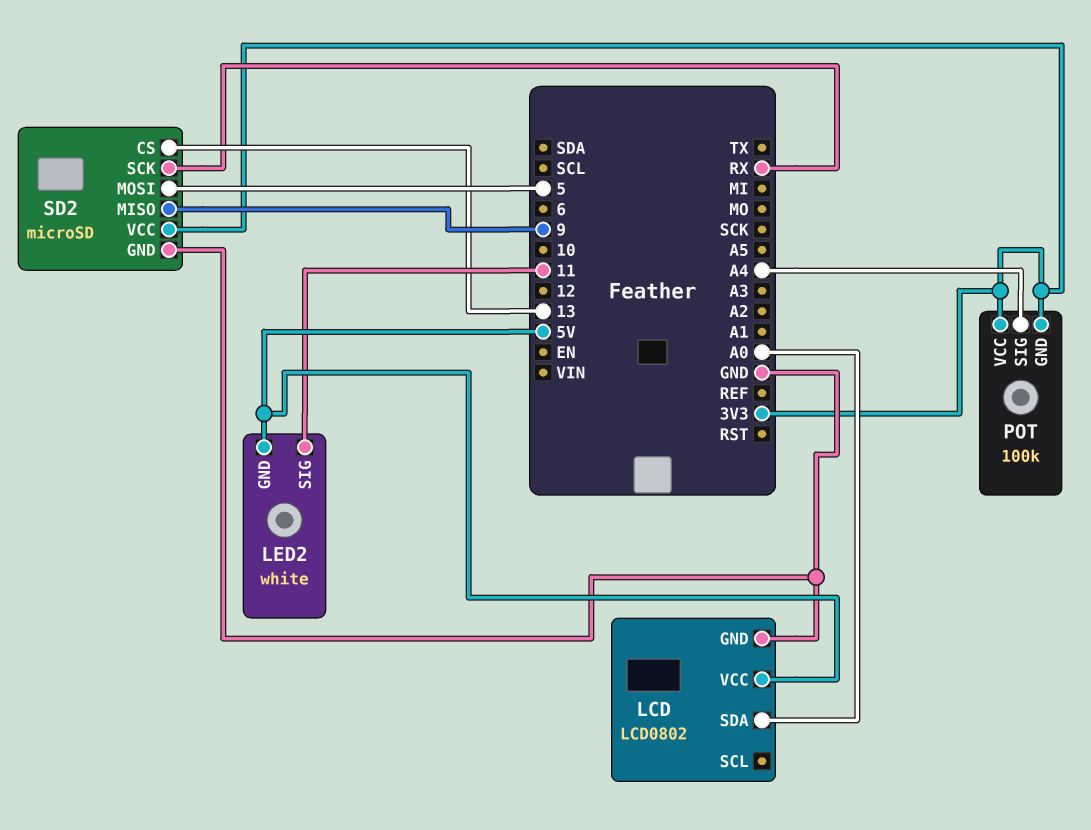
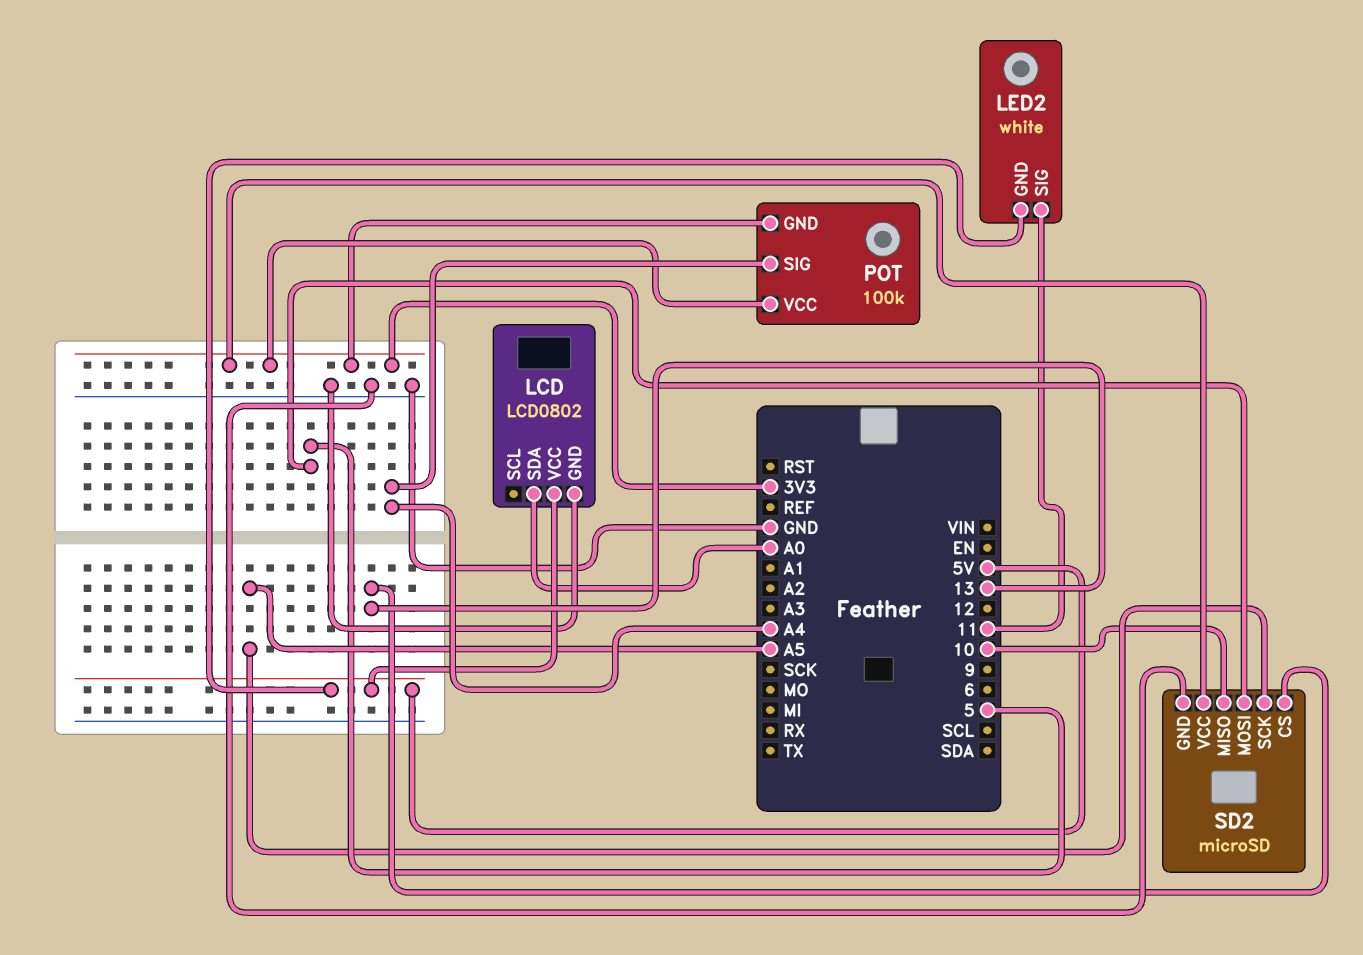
SD2 pin MISO: 9 -> 10
SD2 pin SCK: RX -> A5

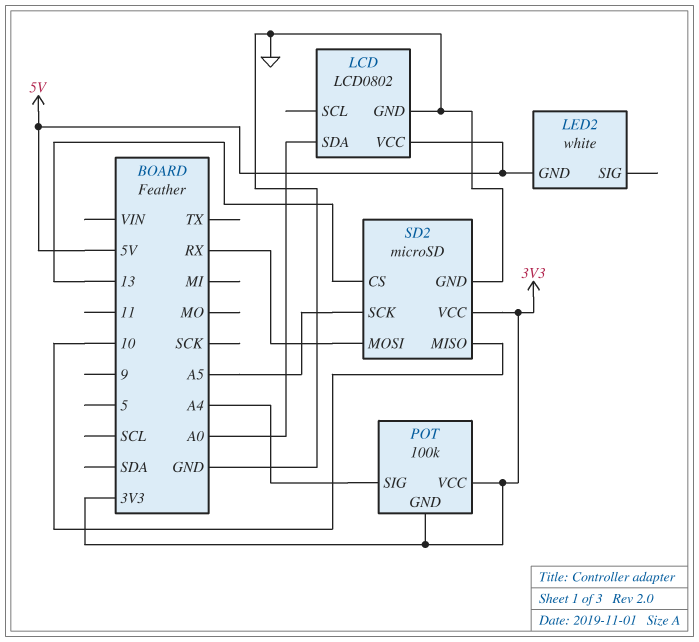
LED2 pin SIG: 11 -> none
SD2 pin MOSI: 5 -> RX

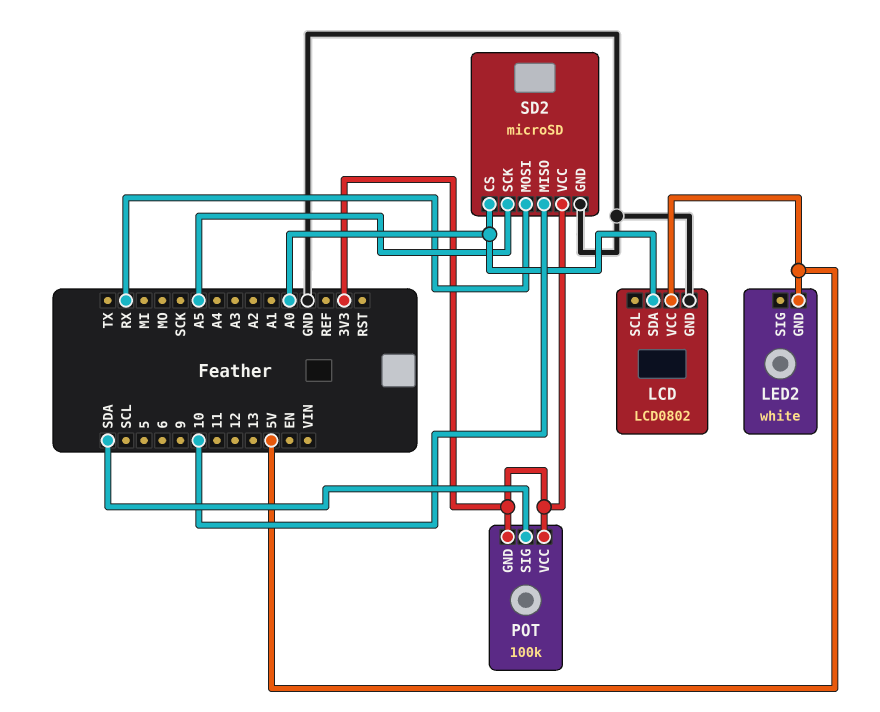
POT pin SIG: A4 -> SDA
SD2 pin CS: 13 -> A0

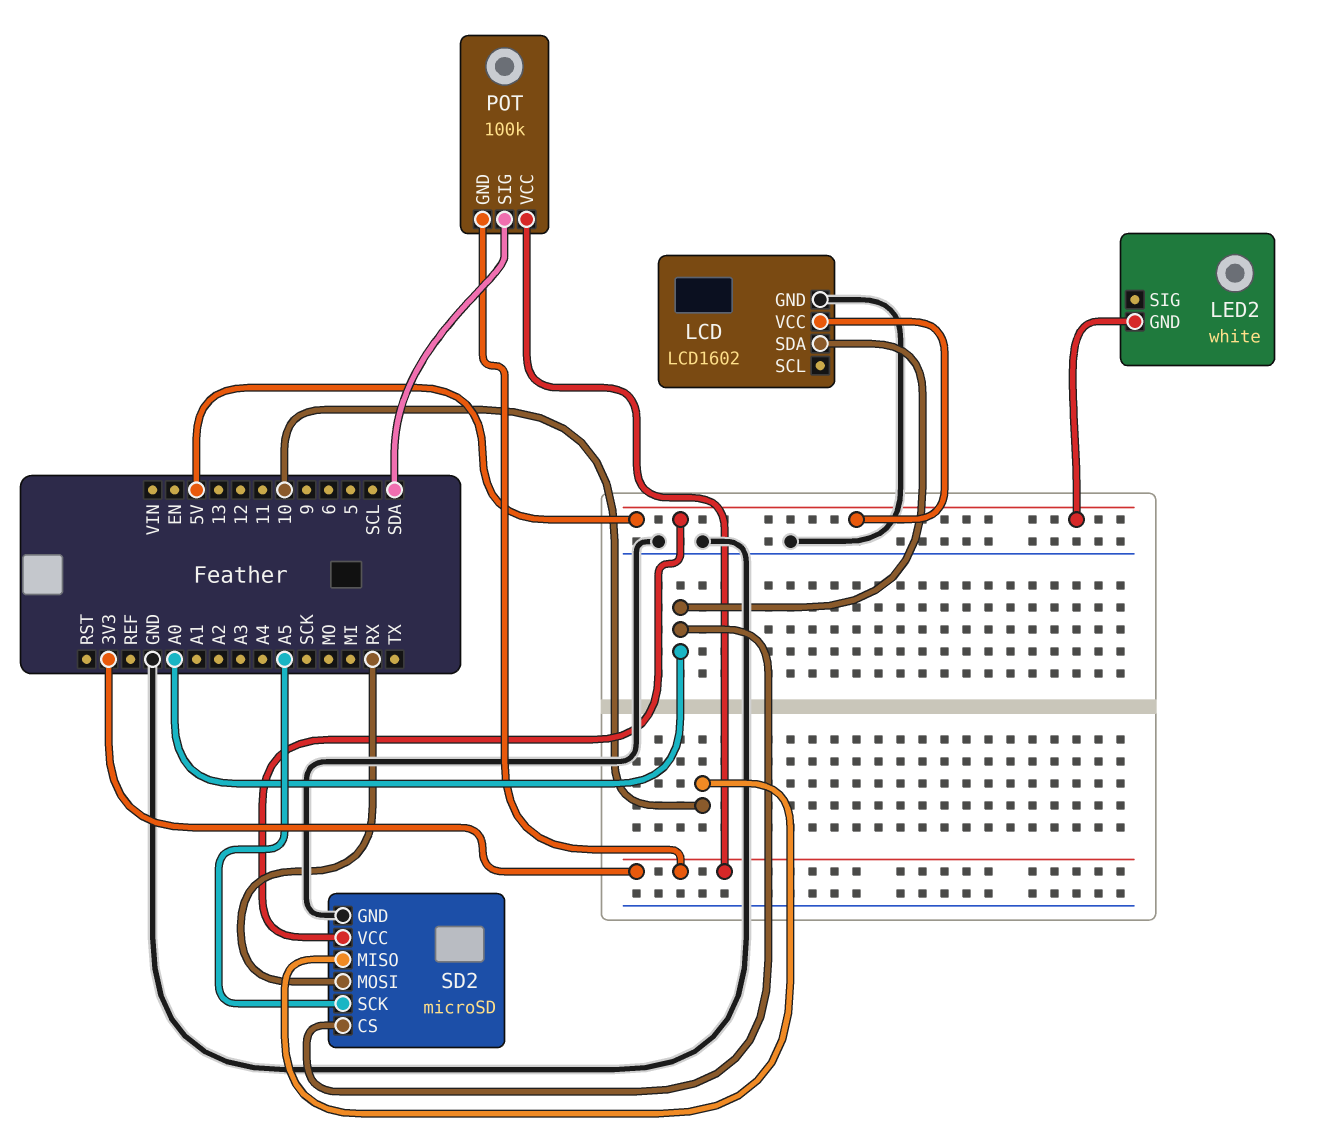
LCD: LCD0802 -> LCD1602
SD2 pin VCC: 3V3 -> 5V

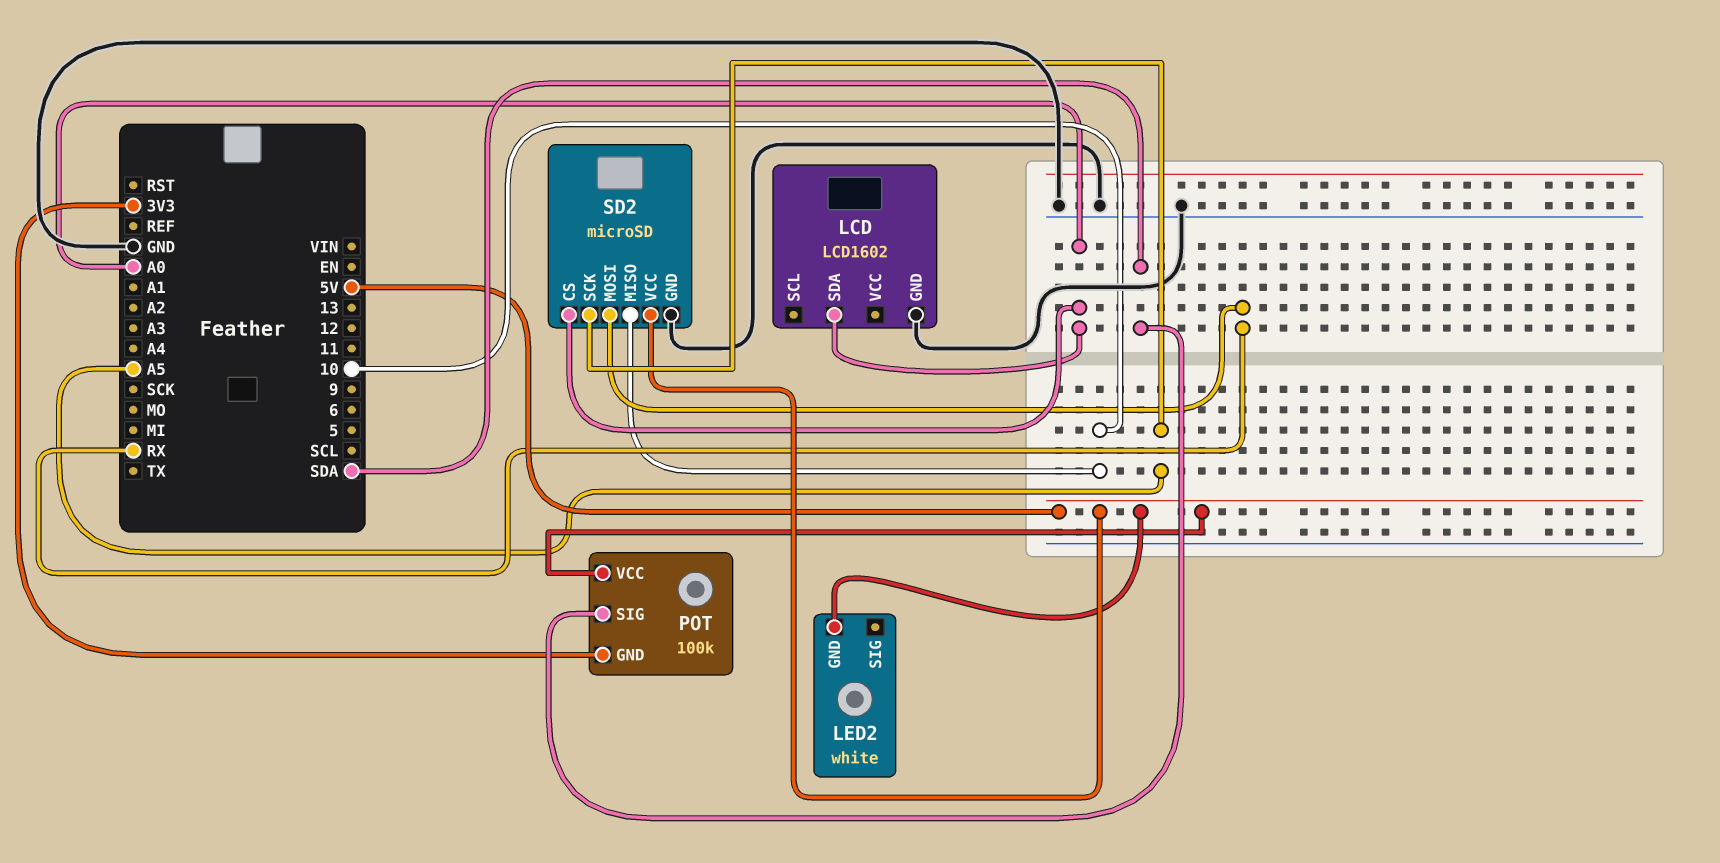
LCD pin VCC: 5V -> none
POT pin VCC: 3V3 -> 5V

